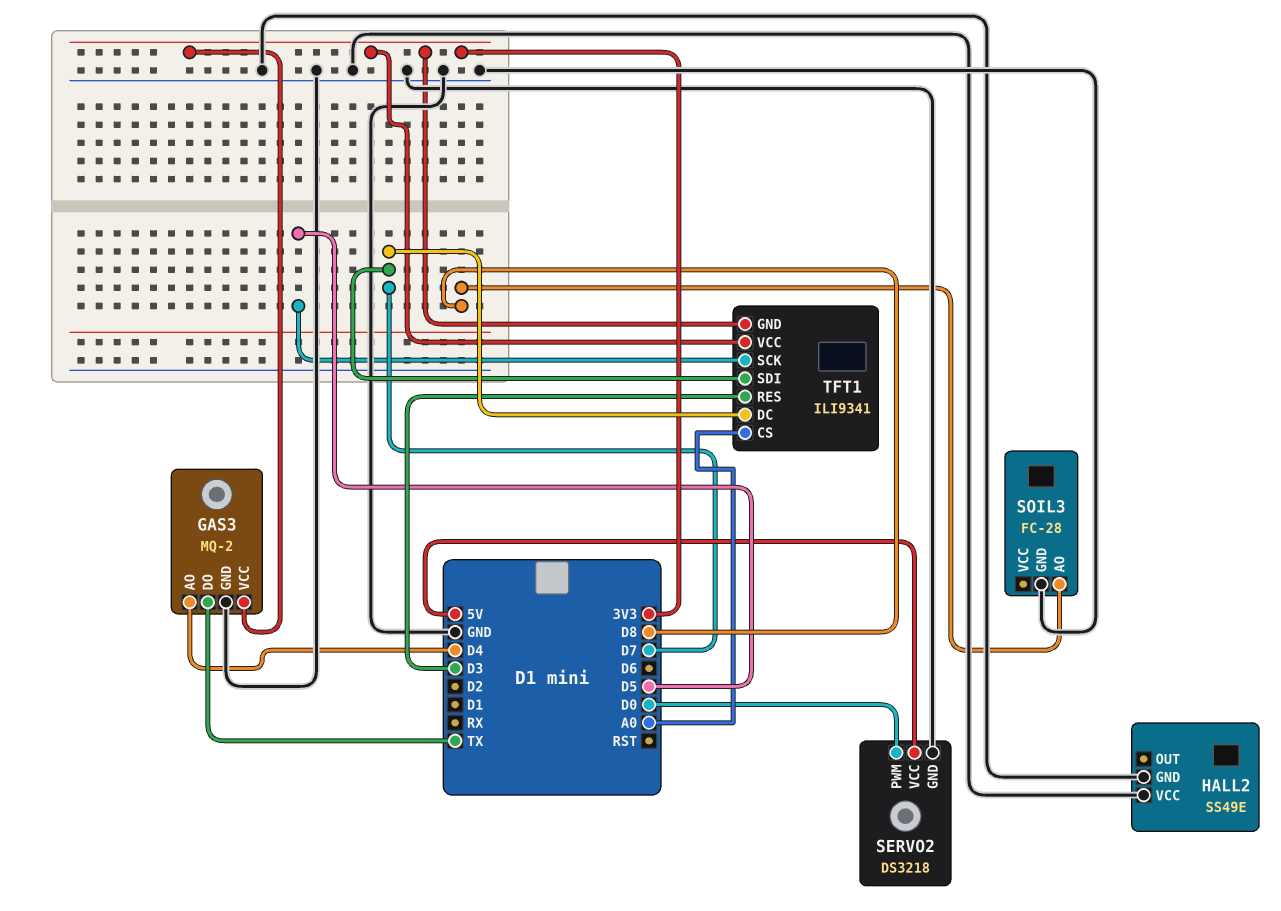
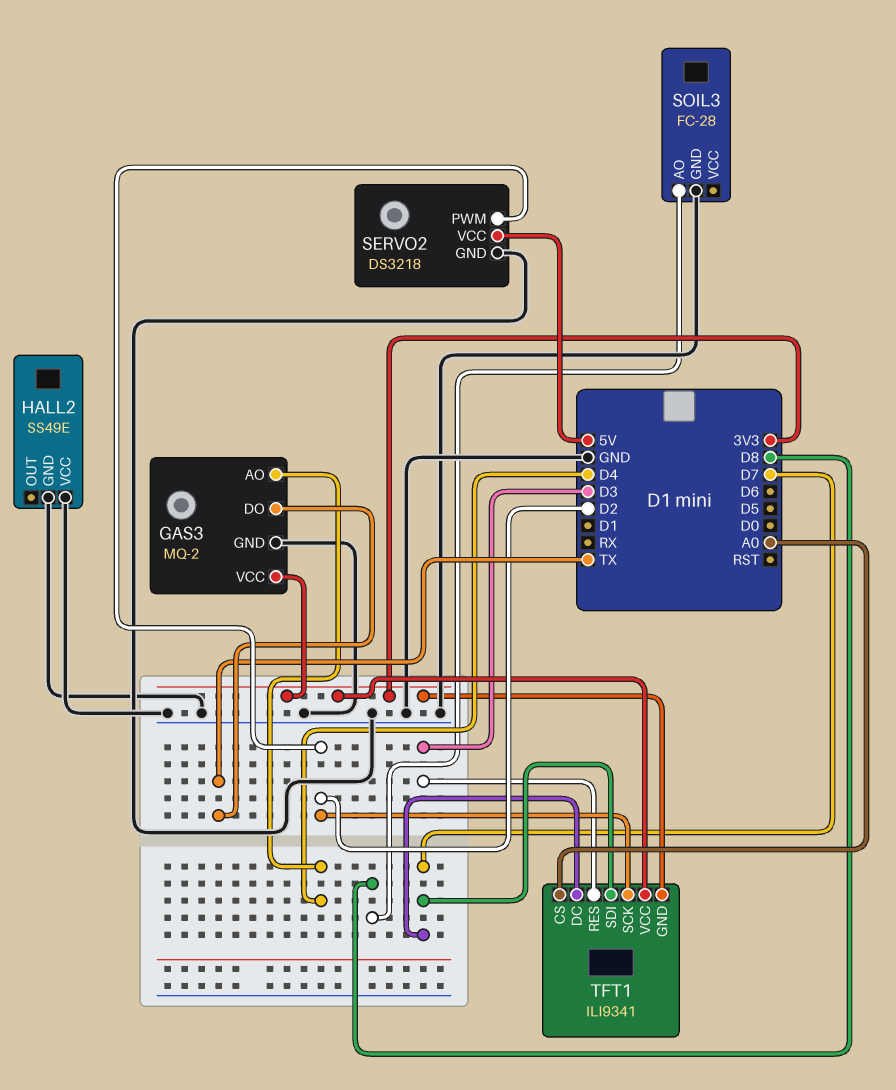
SERVO2 pin PWM: D0 -> D2
TFT1 pin SCK: D5 -> D2

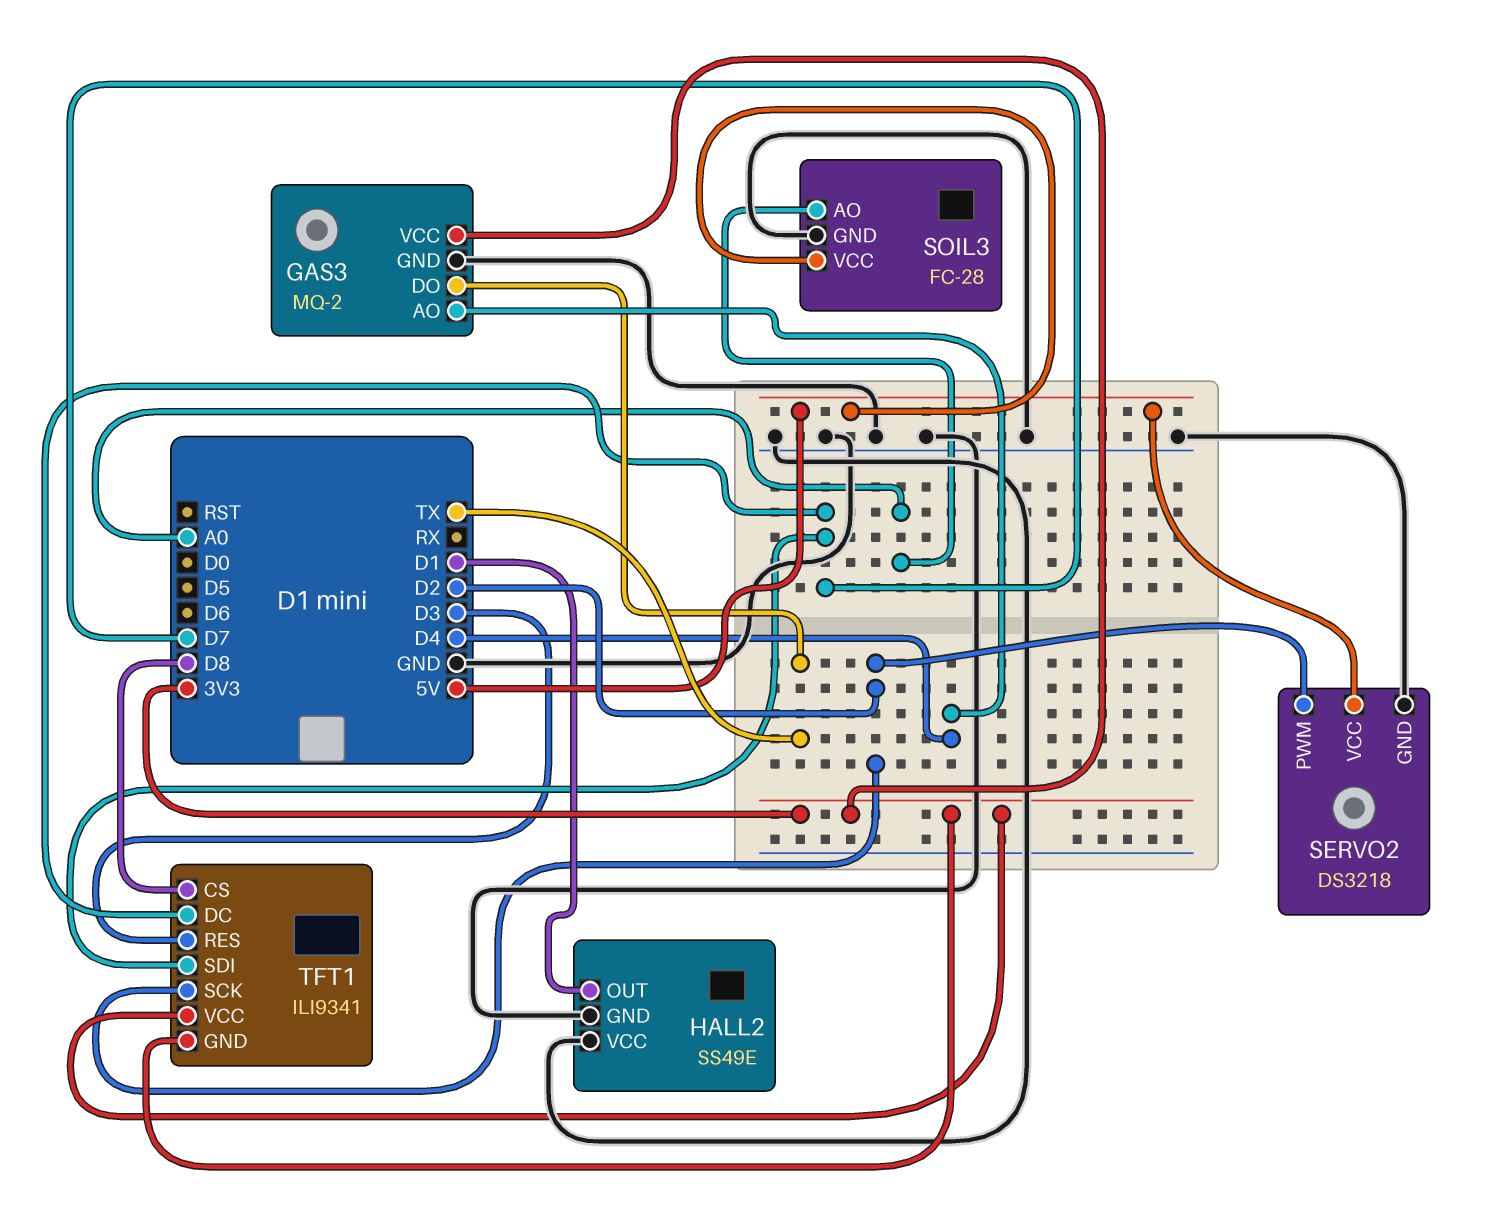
HALL2 pin OUT: none -> D1
SOIL3 pin AO: D8 -> A0
SOIL3 pin VCC: none -> 5V
TFT1 pin CS: A0 -> D8

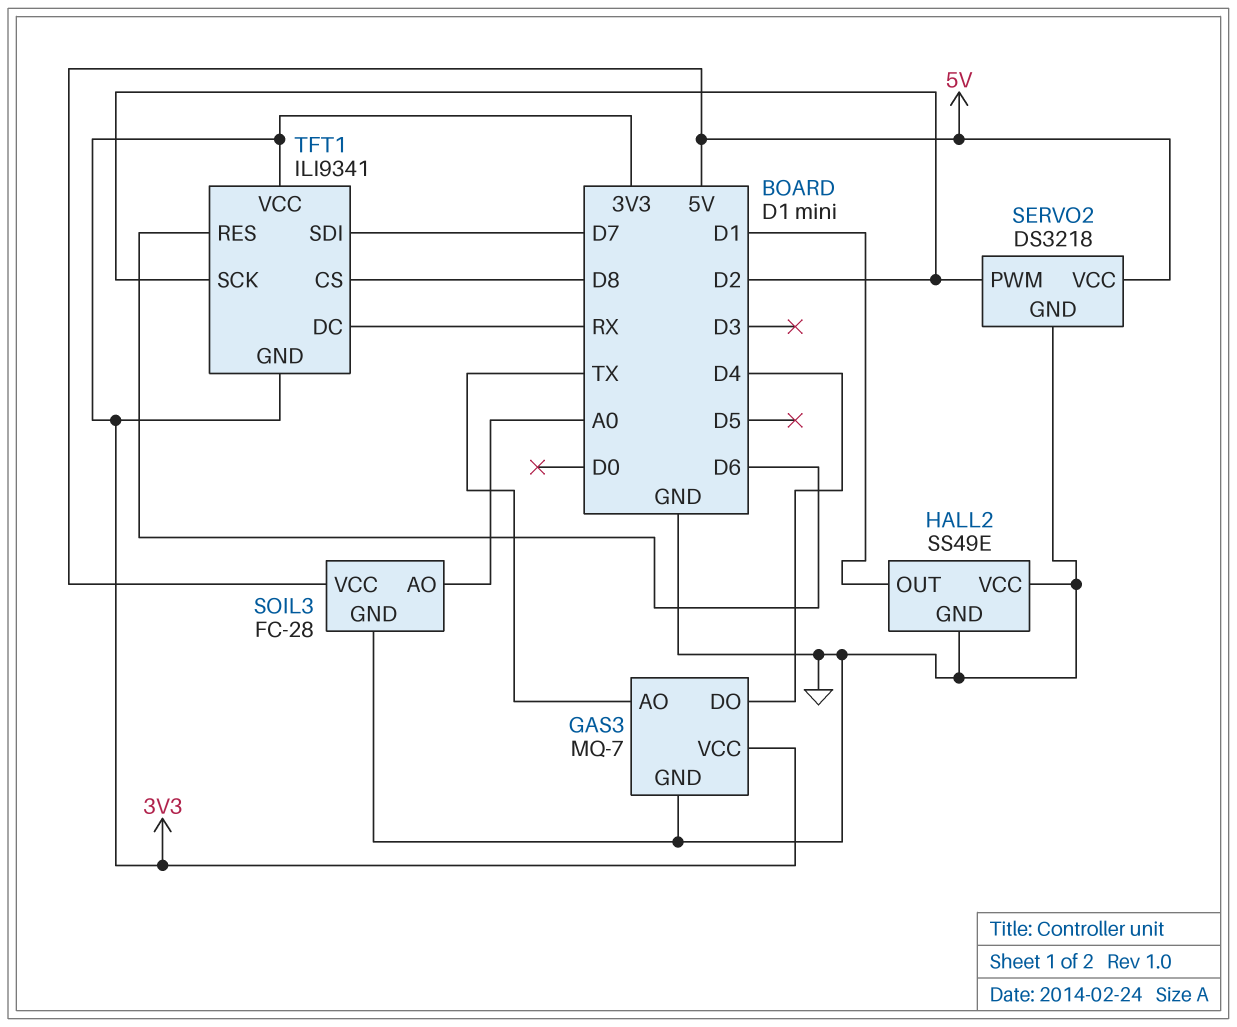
GAS3: MQ-2 -> MQ-7
GAS3 pin AO: D4 -> TX
GAS3 pin DO: TX -> D4
TFT1 pin DC: D7 -> RX
TFT1 pin RES: D3 -> D6

